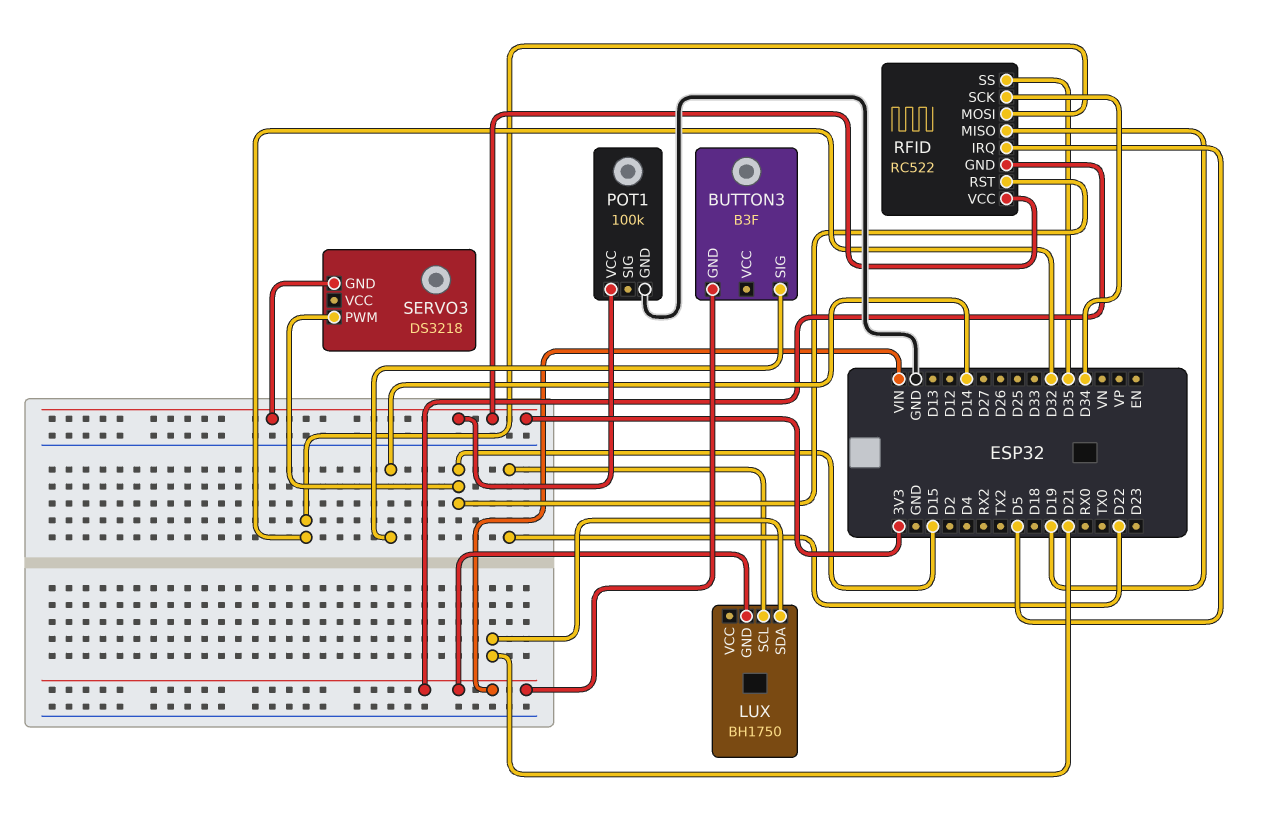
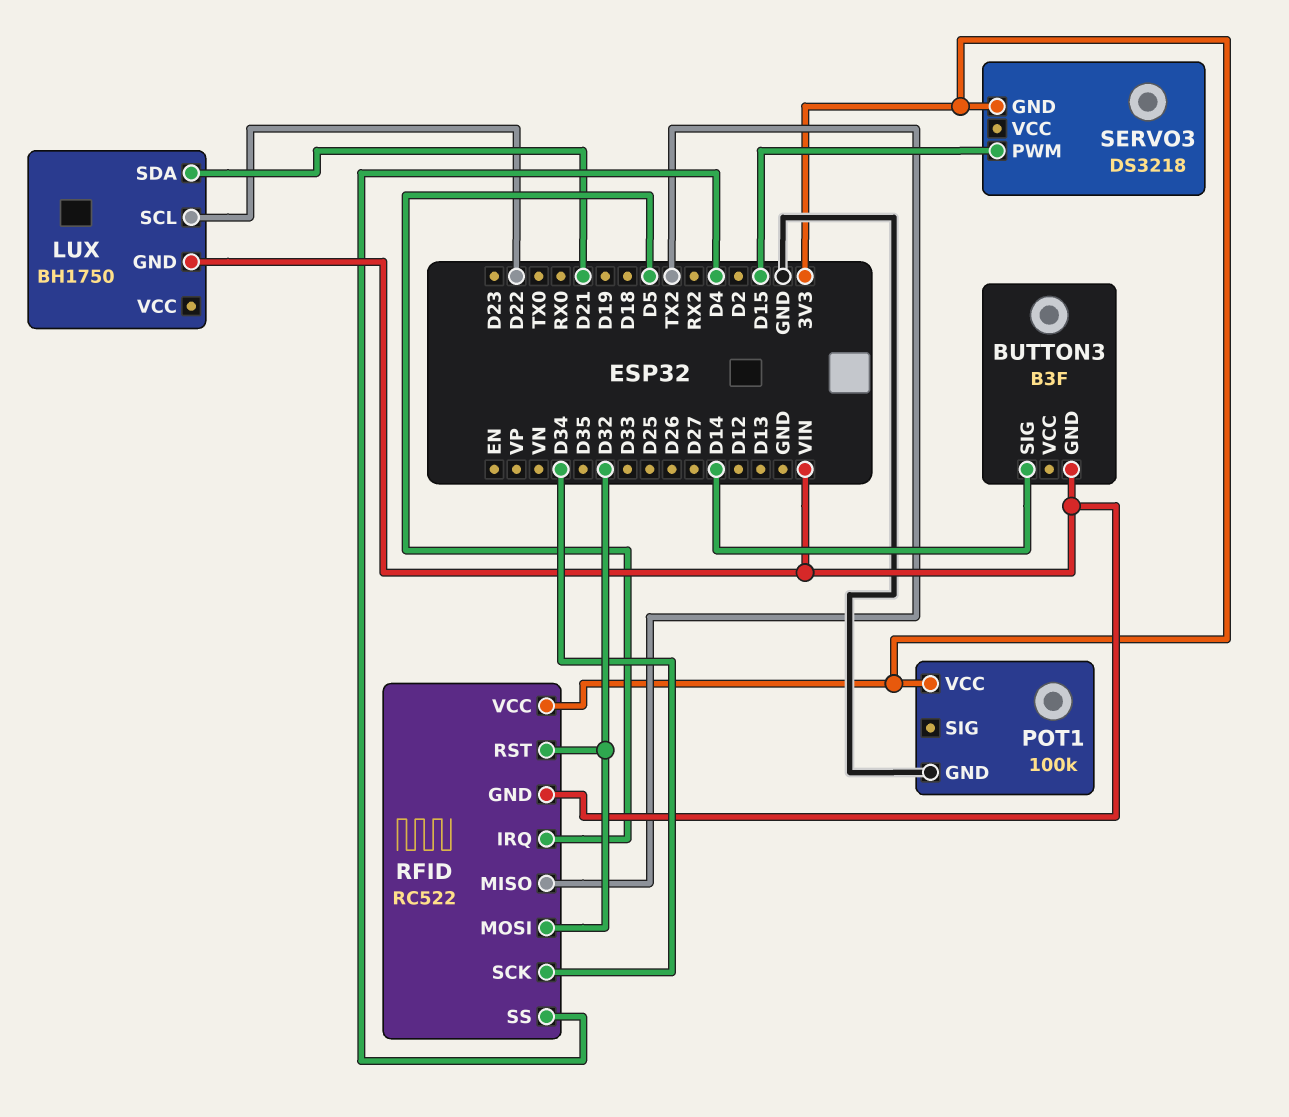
RFID pin MISO: D19 -> TX2
RFID pin RST: D15 -> D32
RFID pin SS: D35 -> D4

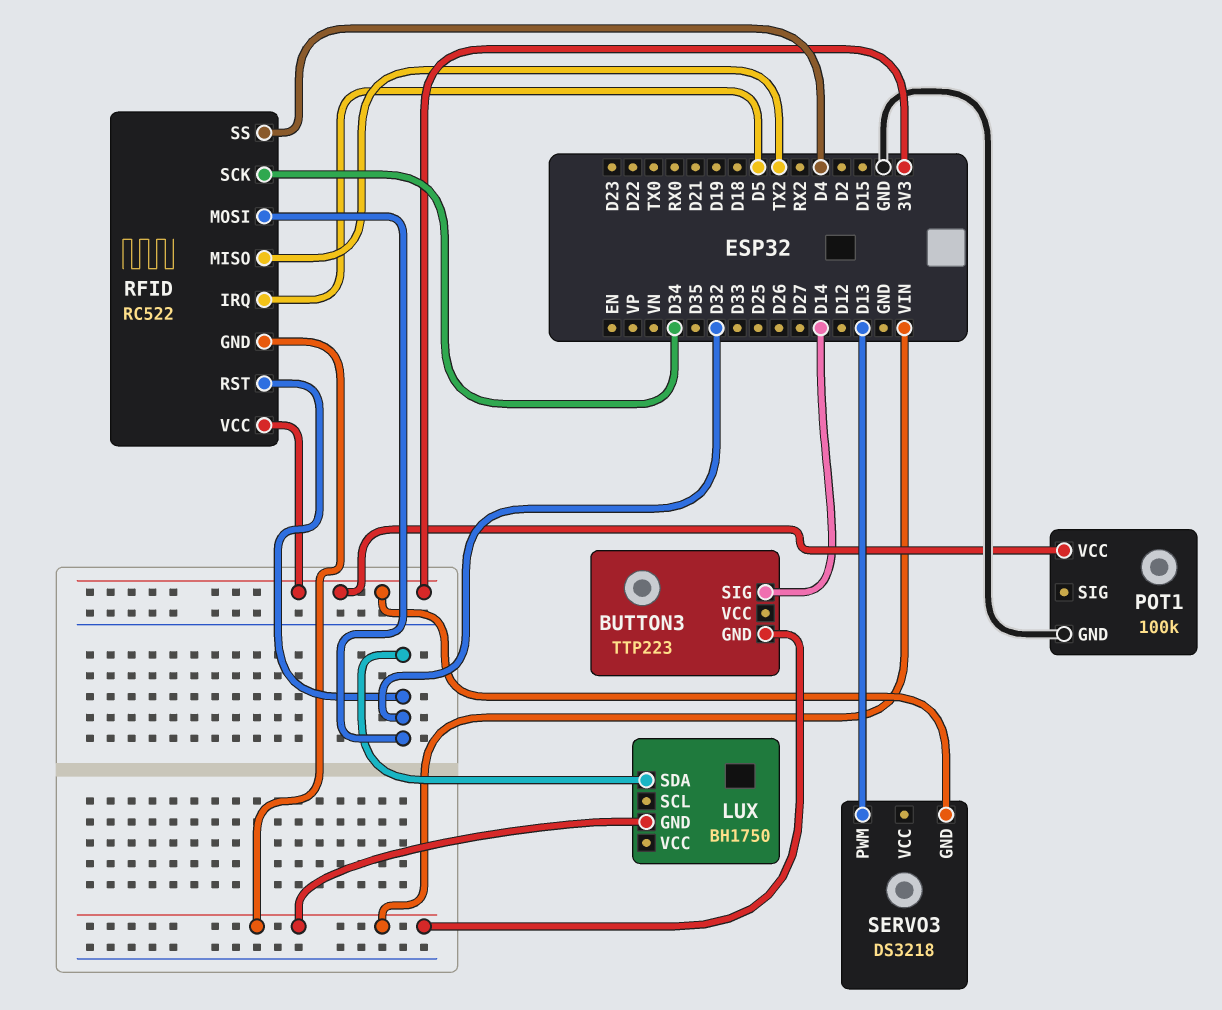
BUTTON3: B3F -> TTP223
LUX pin SCL: D22 -> none
LUX pin SDA: D21 -> D32
SERVO3 pin PWM: D15 -> D13

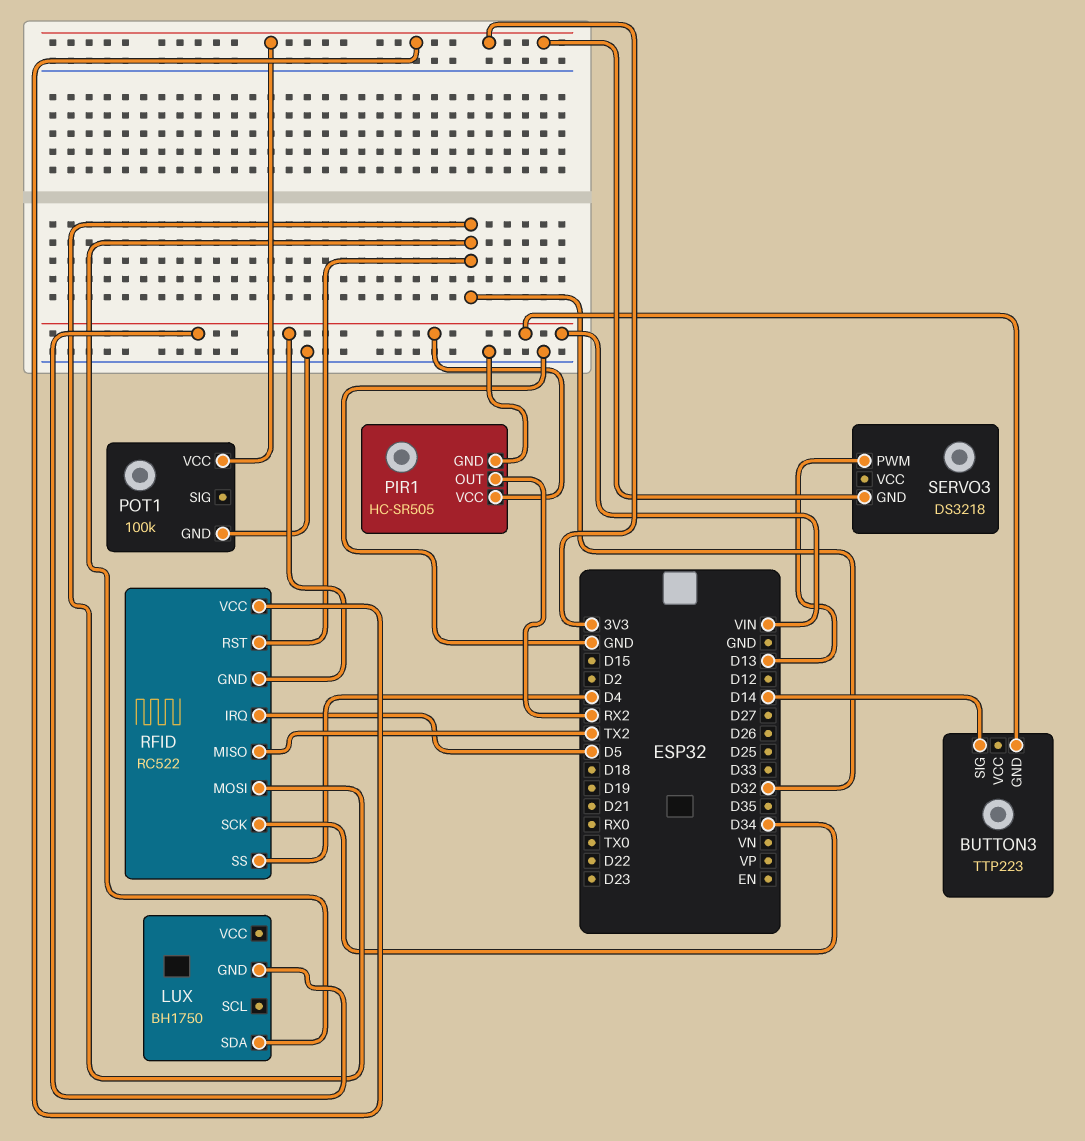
PIR1: none -> HC-SR505
PIR1 pin GND: none -> GND
PIR1 pin OUT: none -> RX2
PIR1 pin VCC: none -> VIN

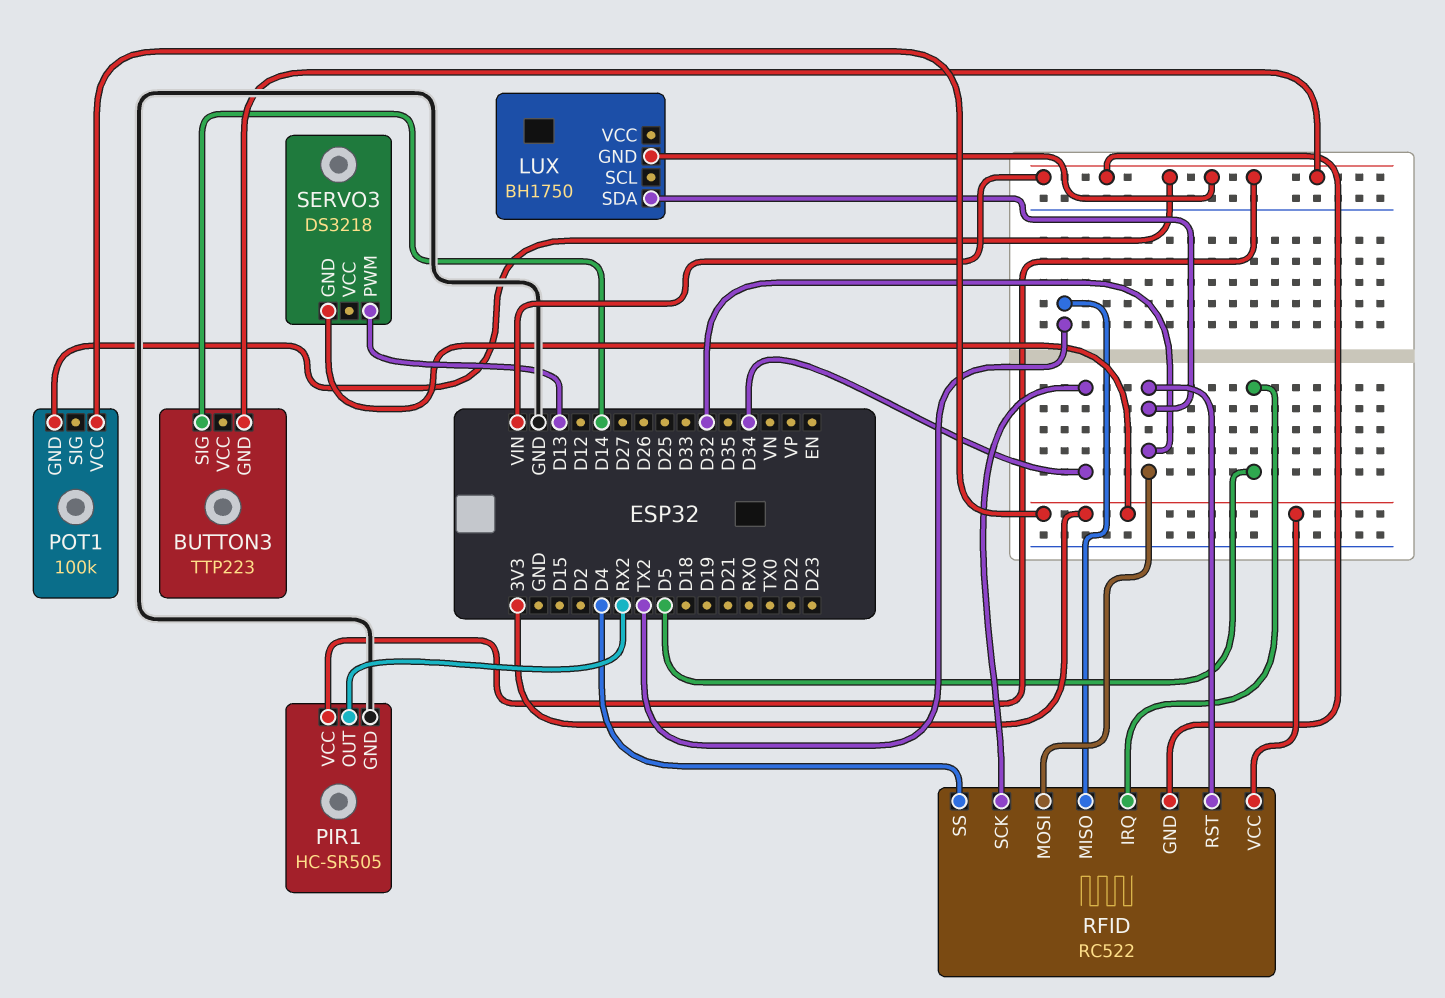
POT1 pin GND: GND -> VIN

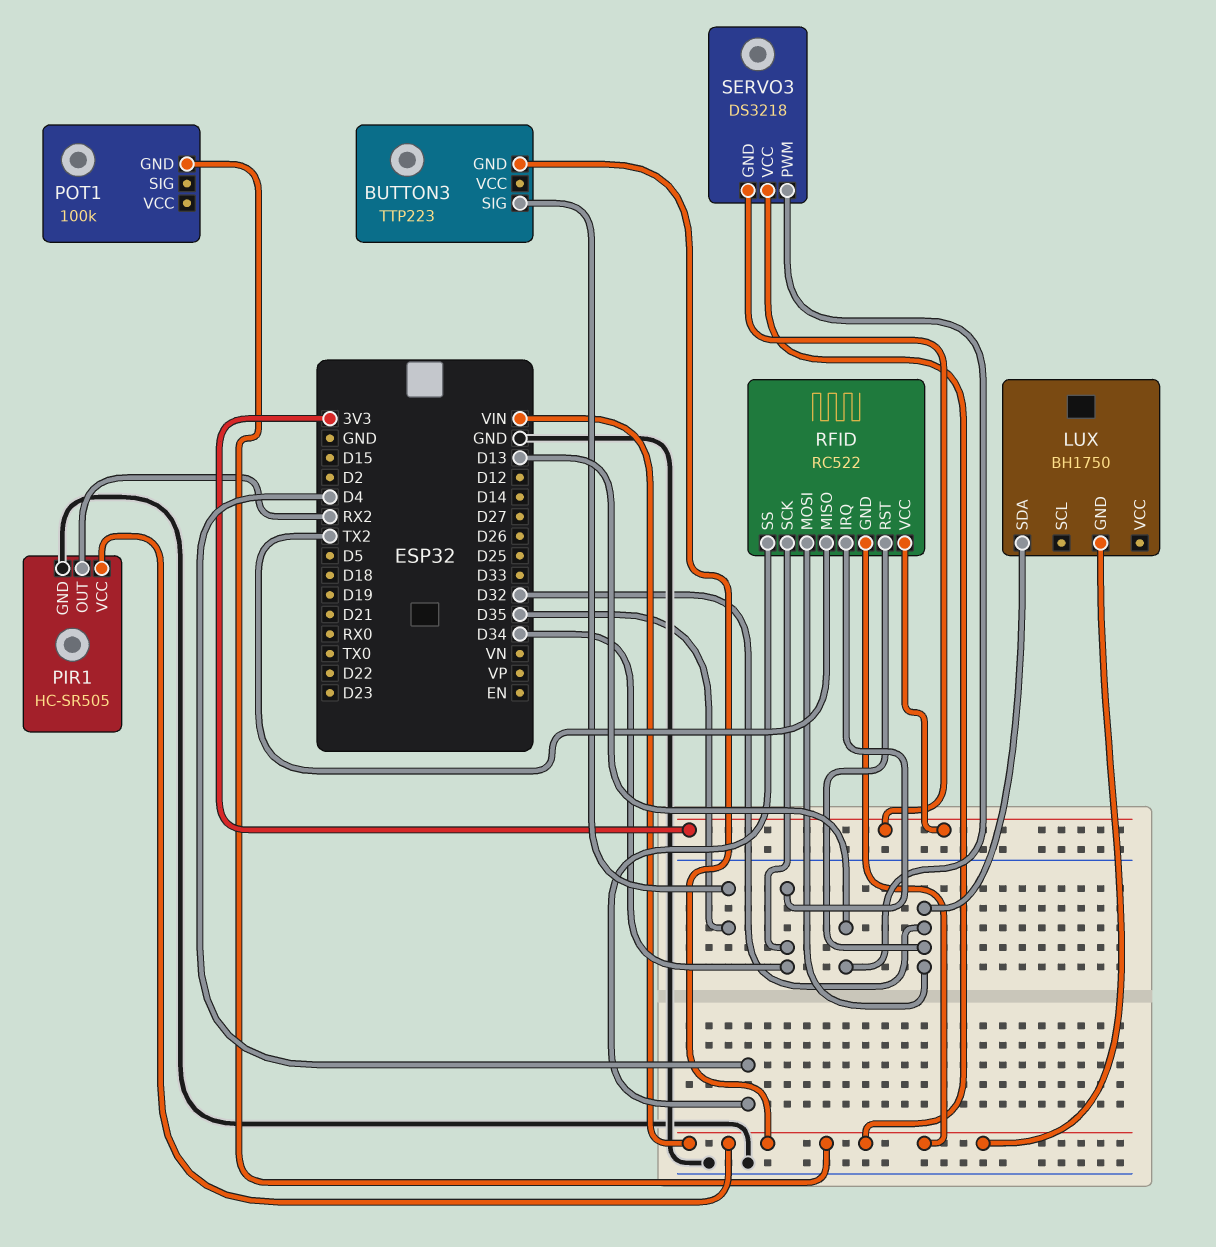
BUTTON3 pin SIG: D14 -> D35
POT1 pin VCC: 3V3 -> none
RFID pin IRQ: D5 -> D34
SERVO3 pin VCC: none -> VIN

